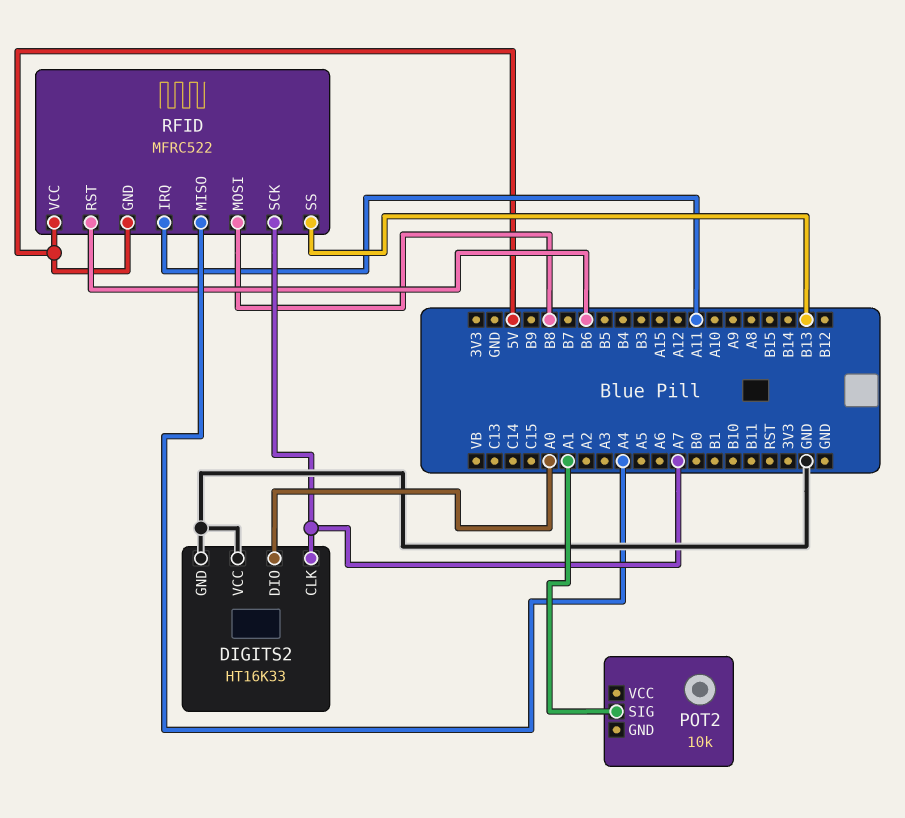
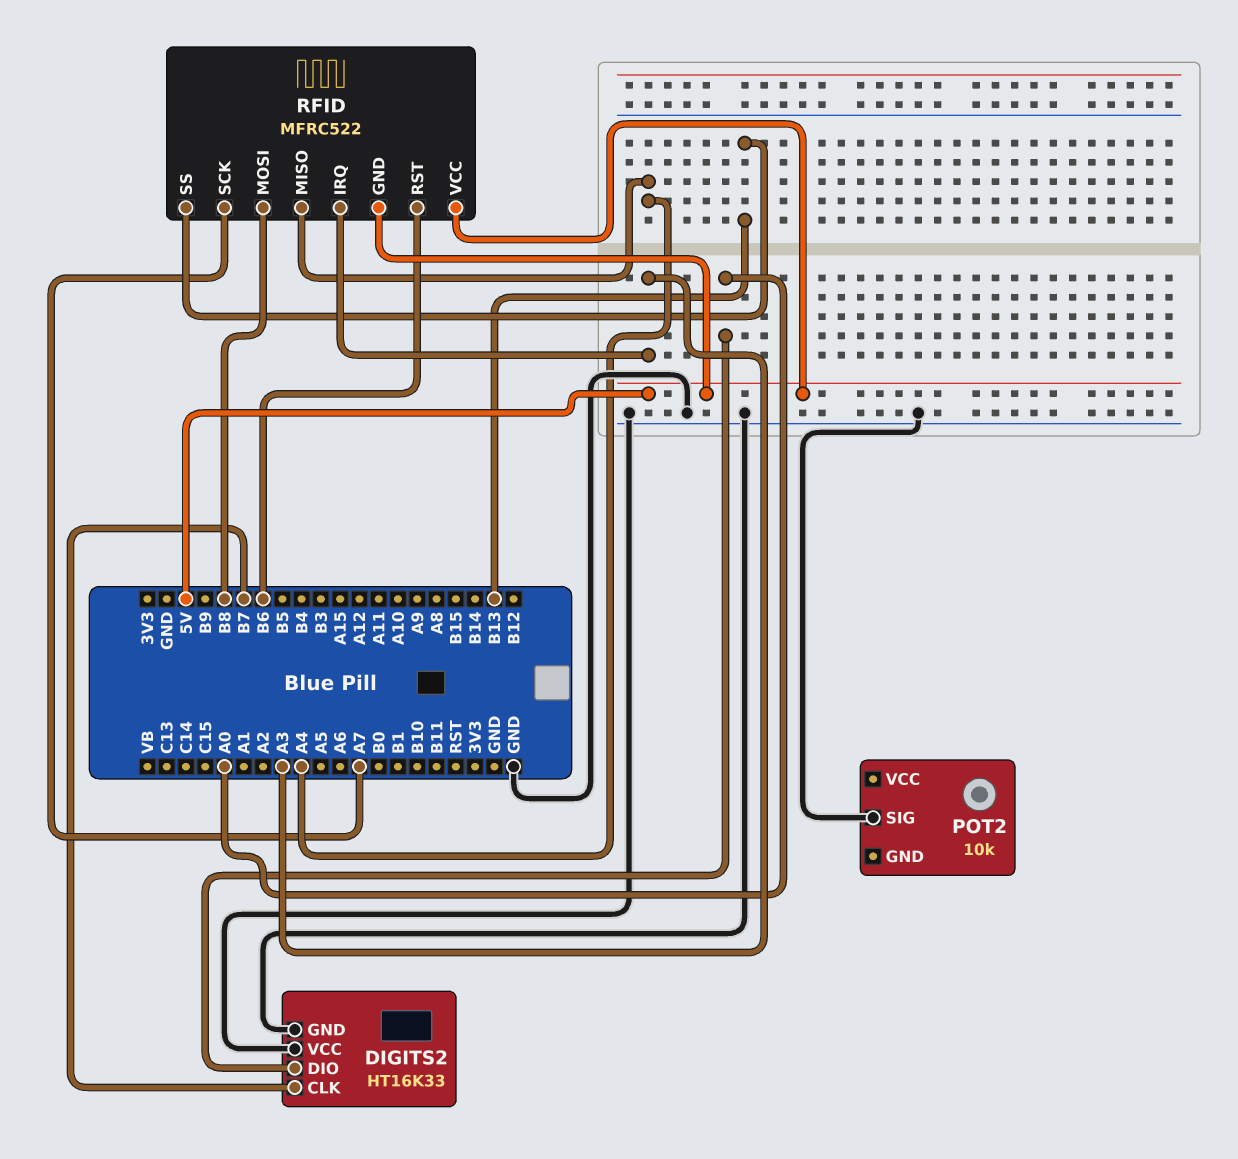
DIGITS2 pin CLK: A7 -> B7
POT2 pin SIG: A1 -> GND
RFID pin IRQ: A11 -> A3

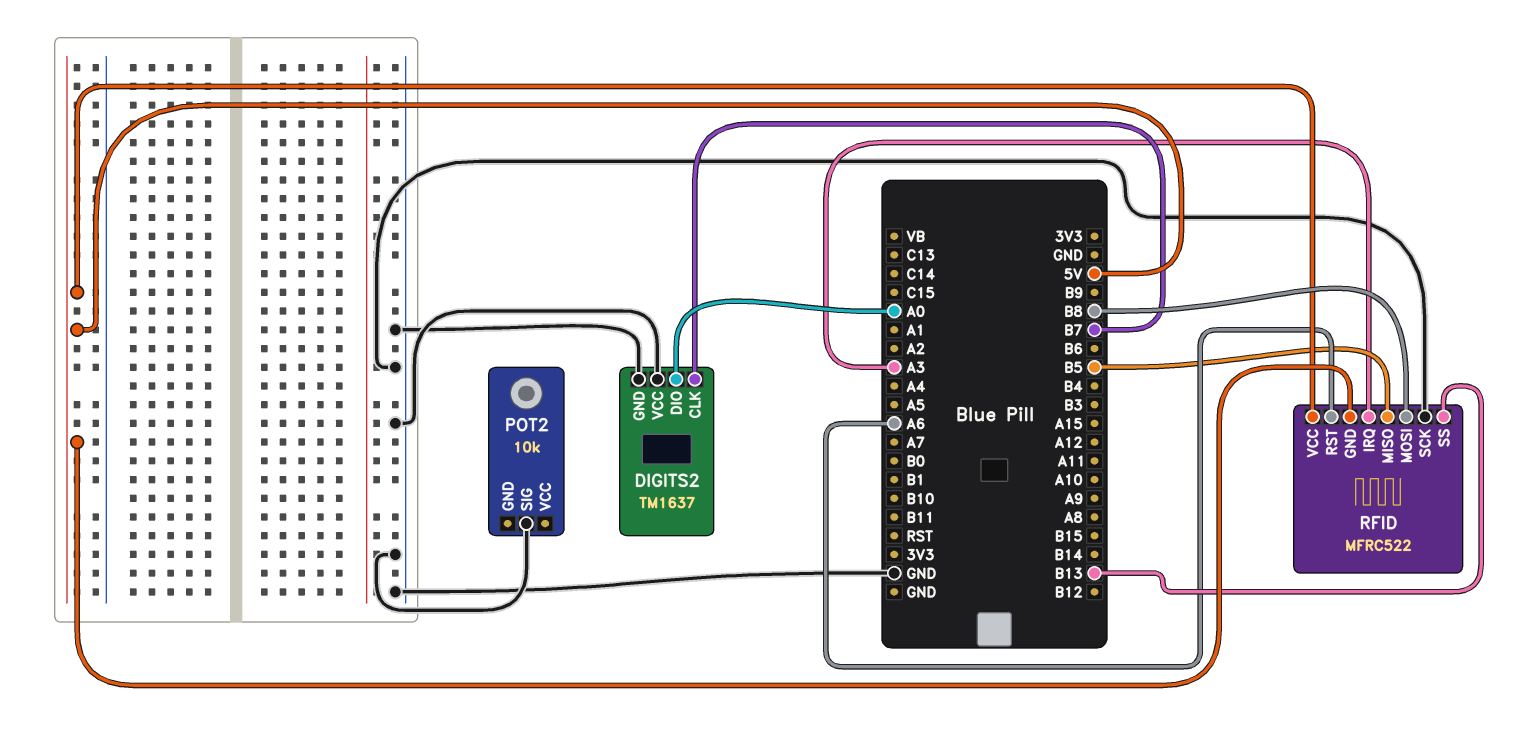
DIGITS2: HT16K33 -> TM1637
RFID pin MISO: A4 -> B5
RFID pin RST: B6 -> A6
RFID pin SCK: A7 -> GND

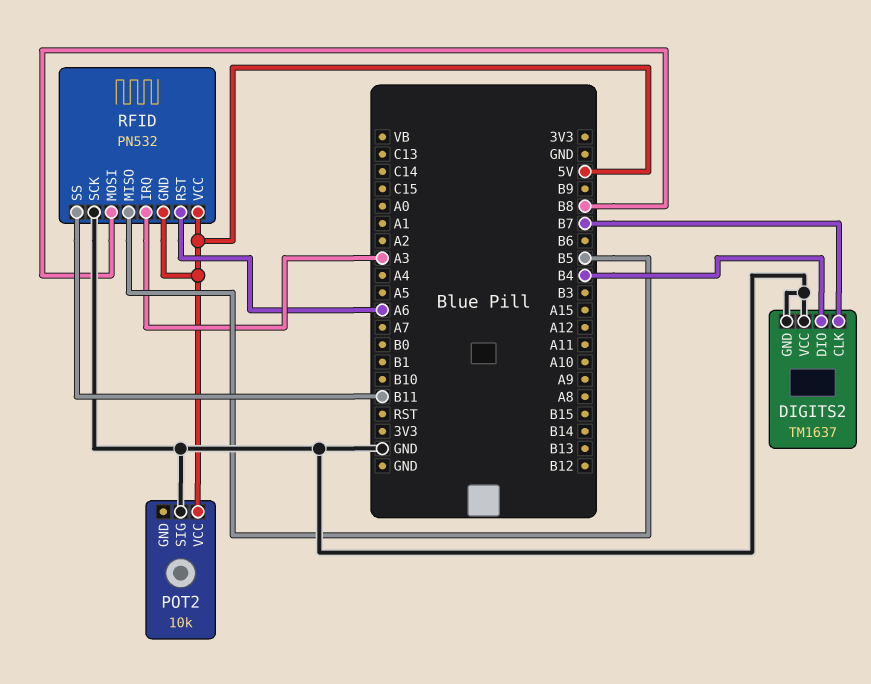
DIGITS2 pin DIO: A0 -> B4
POT2 pin VCC: none -> 5V
RFID: MFRC522 -> PN532
RFID pin SS: B13 -> B11

